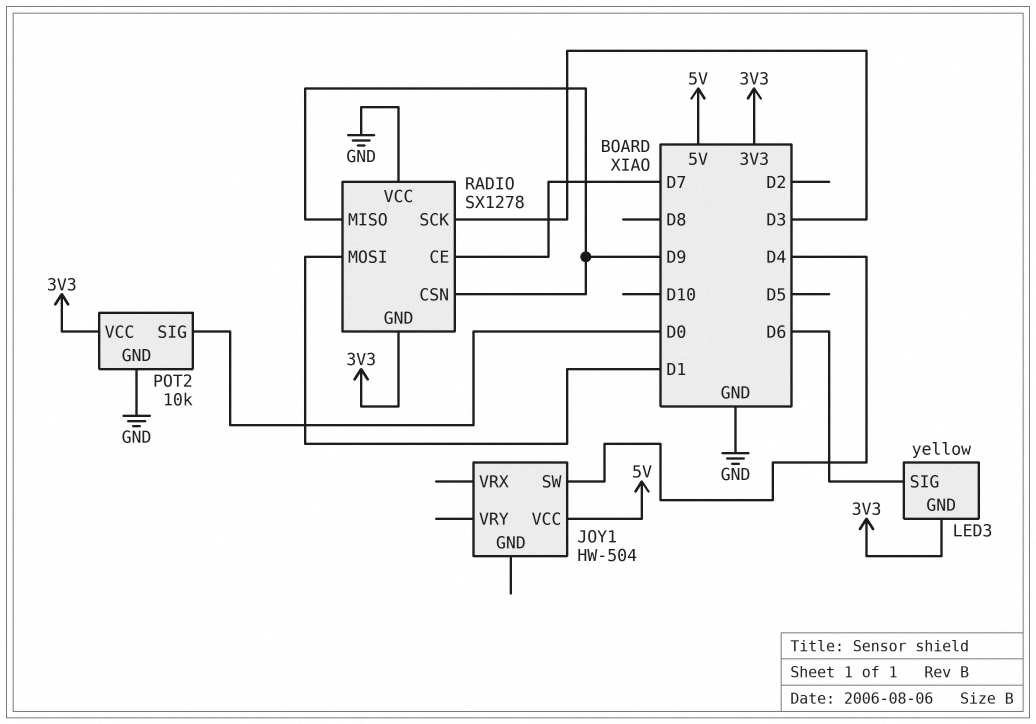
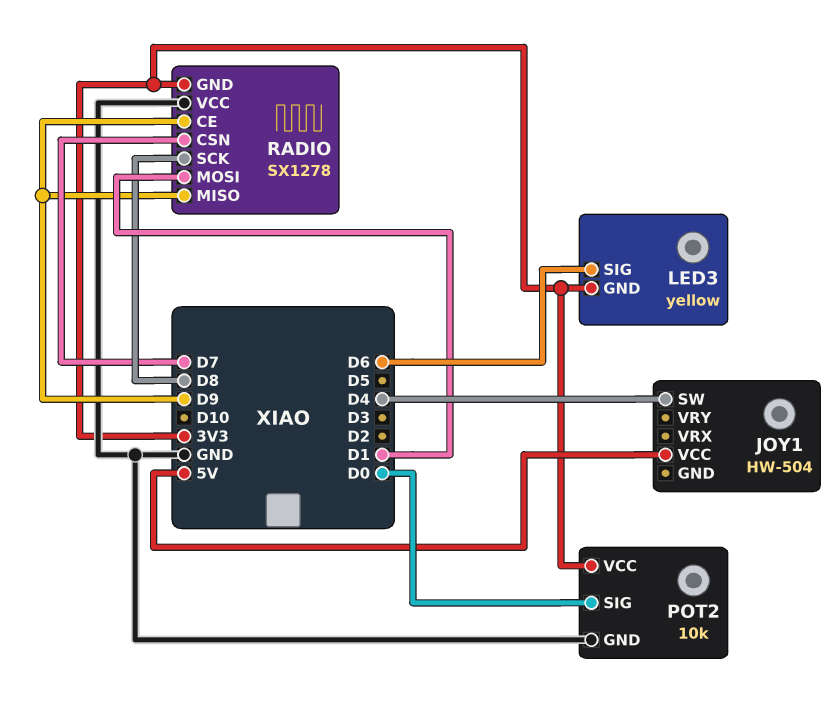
RADIO pin CE: D7 -> D9
RADIO pin CSN: D9 -> D7
RADIO pin SCK: D3 -> D8

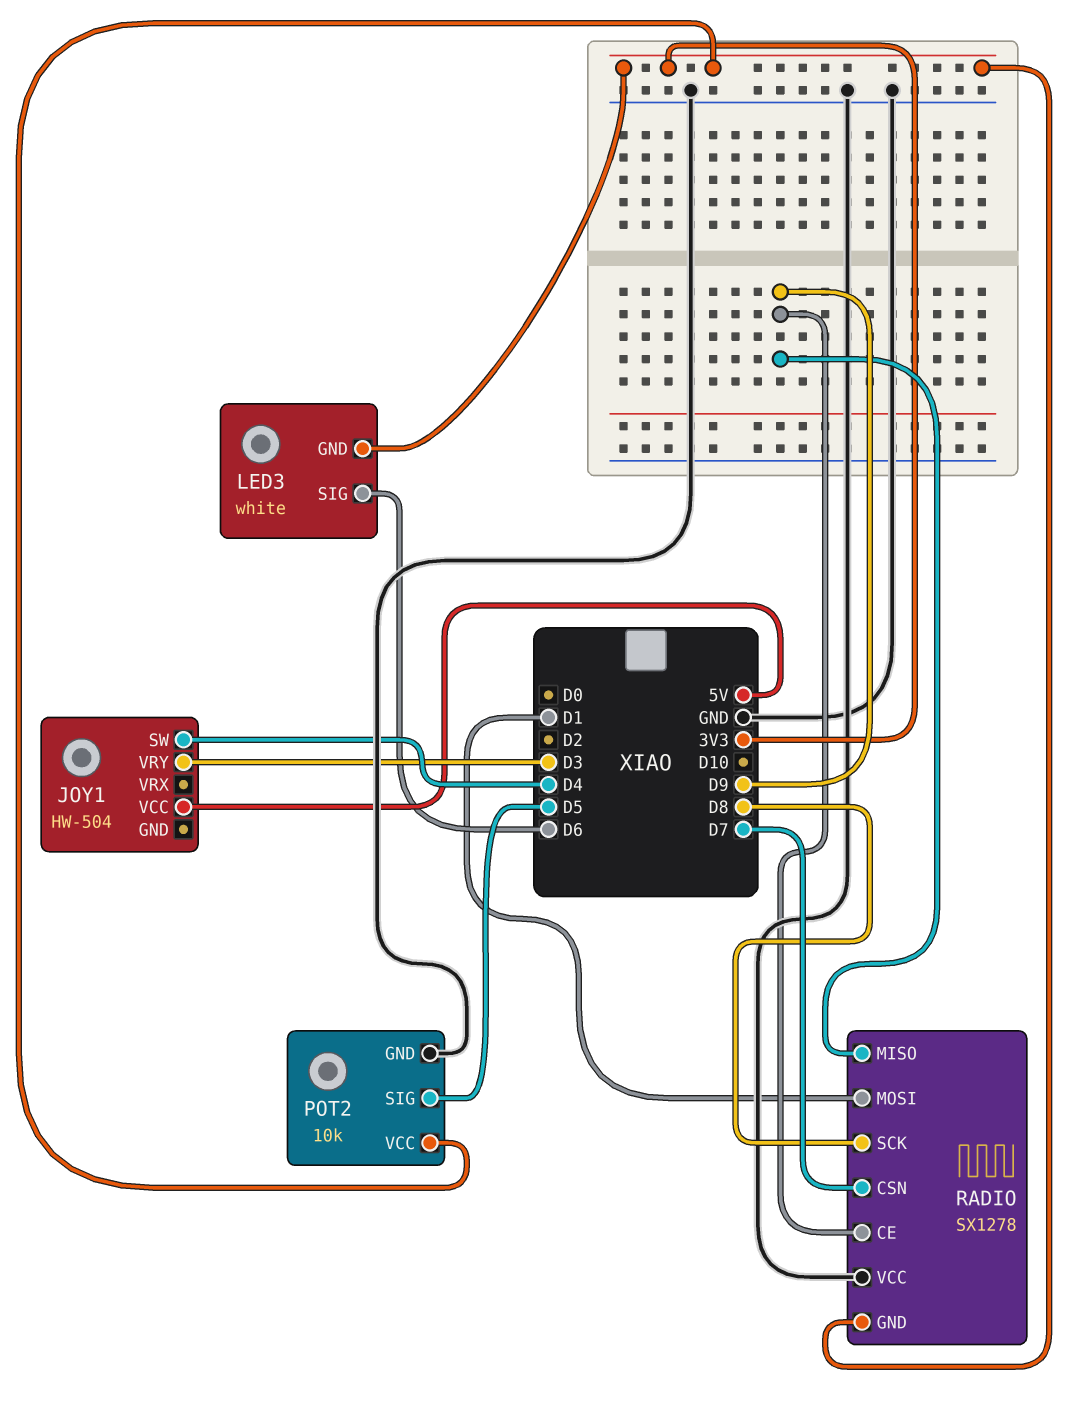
JOY1 pin VRY: none -> D3
LED3: yellow -> white
POT2 pin SIG: D0 -> D5

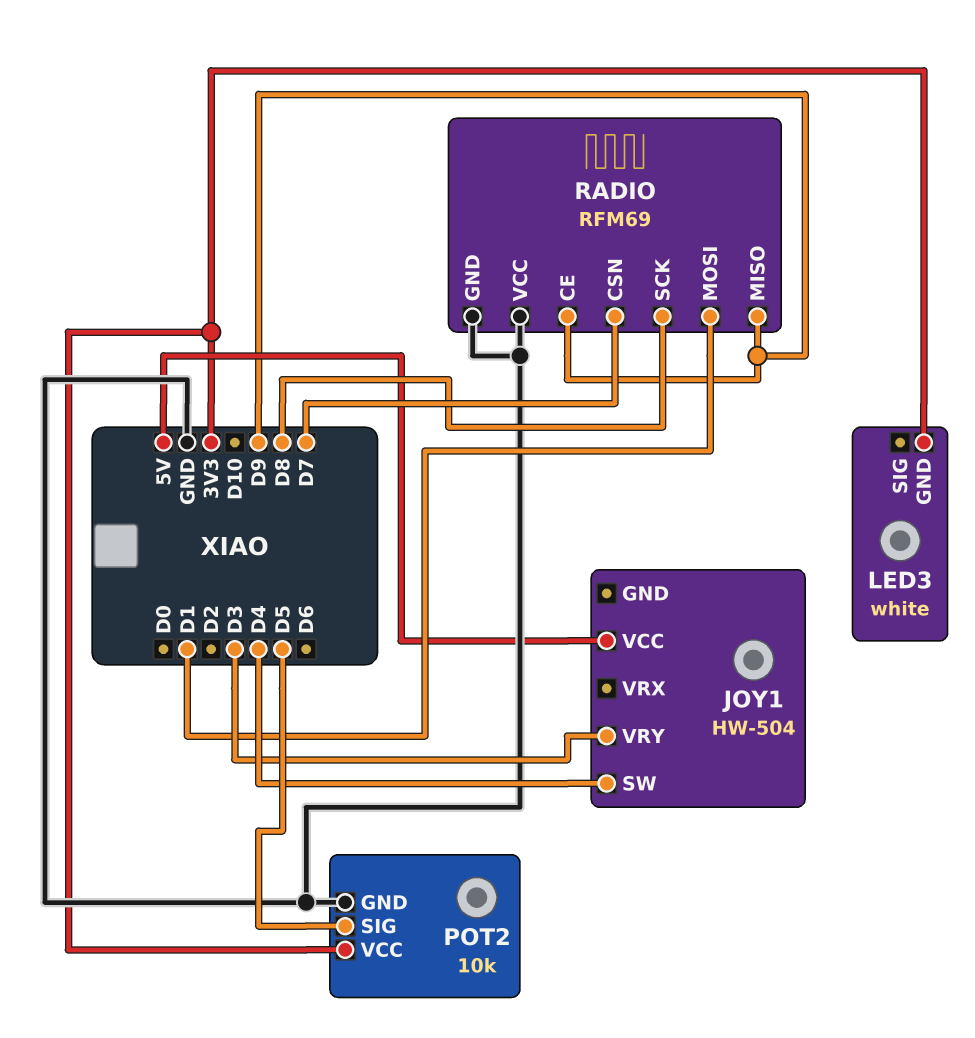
LED3 pin SIG: D6 -> none
RADIO: SX1278 -> RFM69
RADIO pin GND: 3V3 -> GND

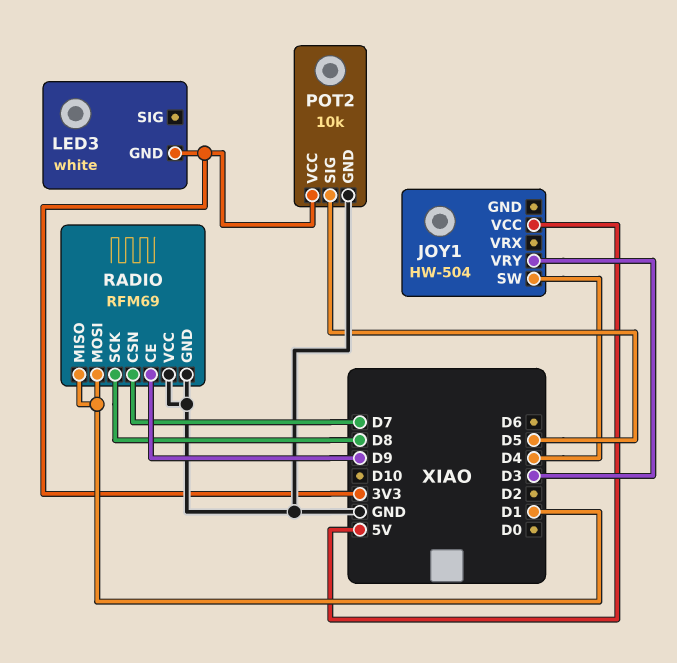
RADIO pin MISO: D9 -> D1

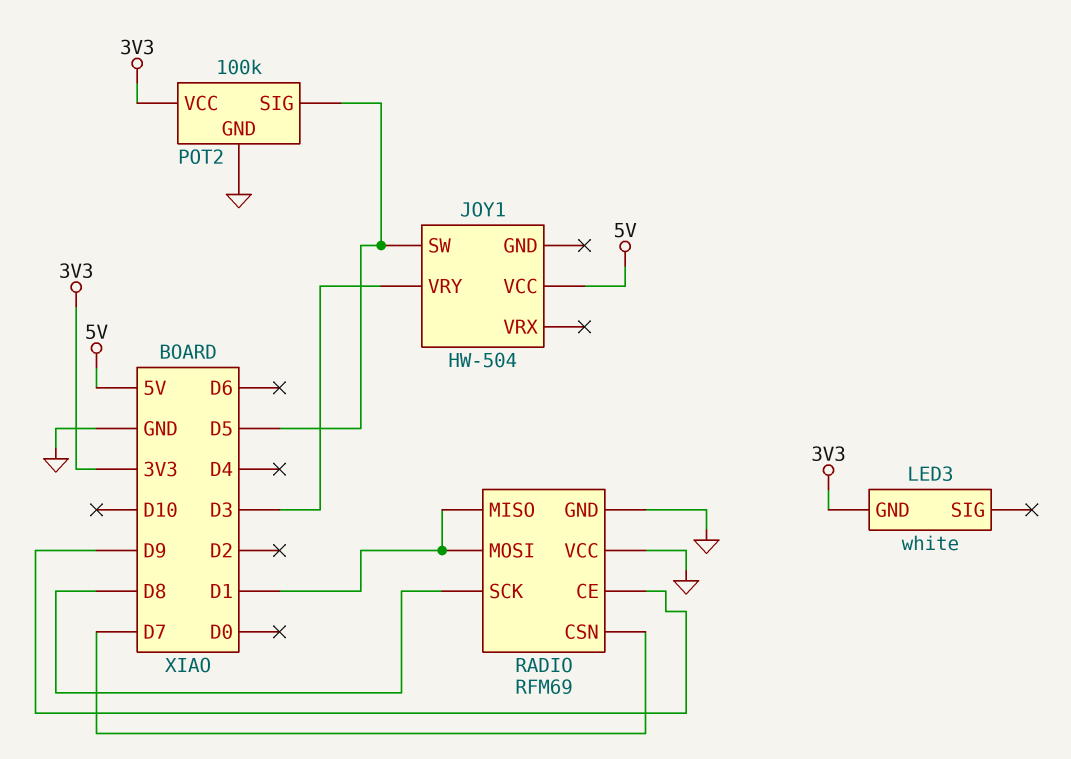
JOY1 pin SW: D4 -> D5
POT2: 10k -> 100k

